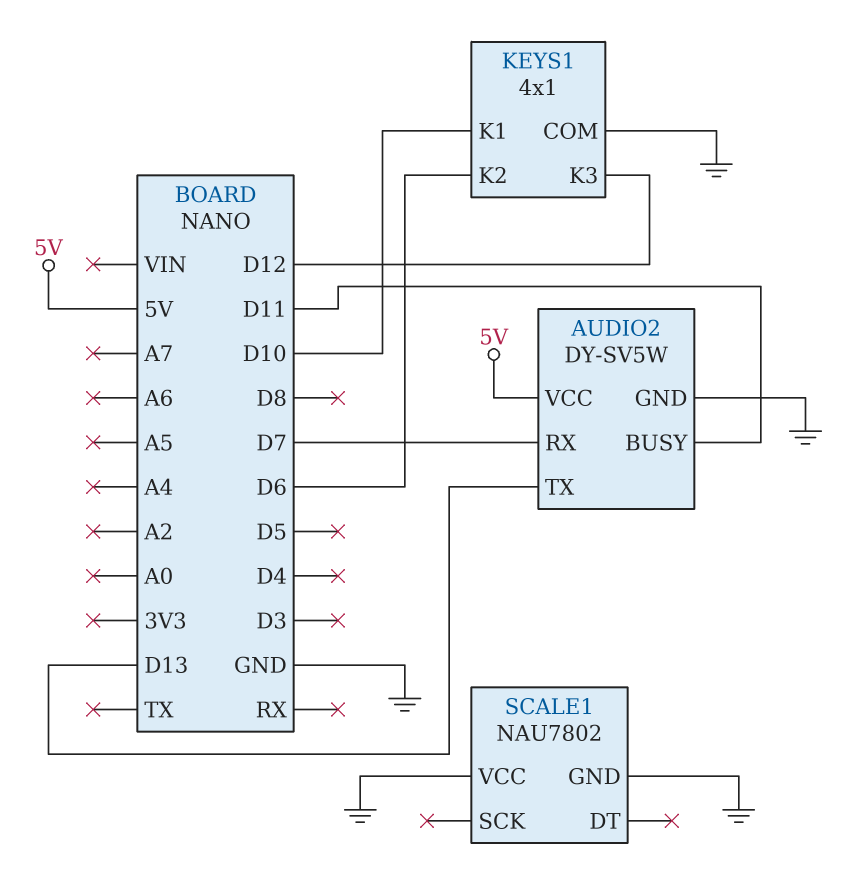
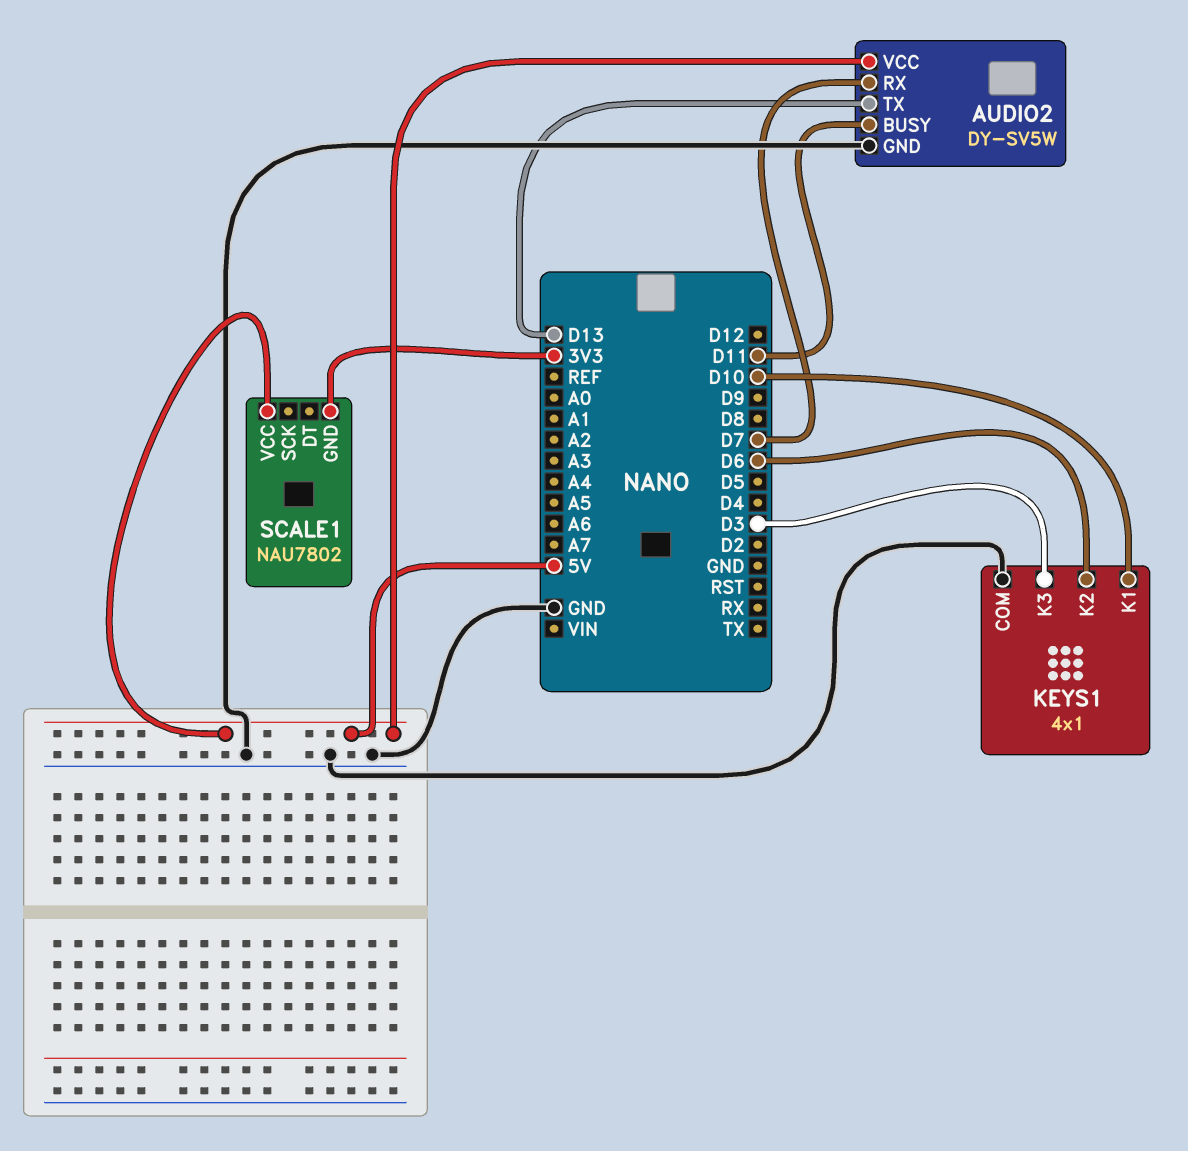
KEYS1 pin K3: D12 -> D3
SCALE1 pin GND: GND -> 3V3
SCALE1 pin VCC: GND -> 5V

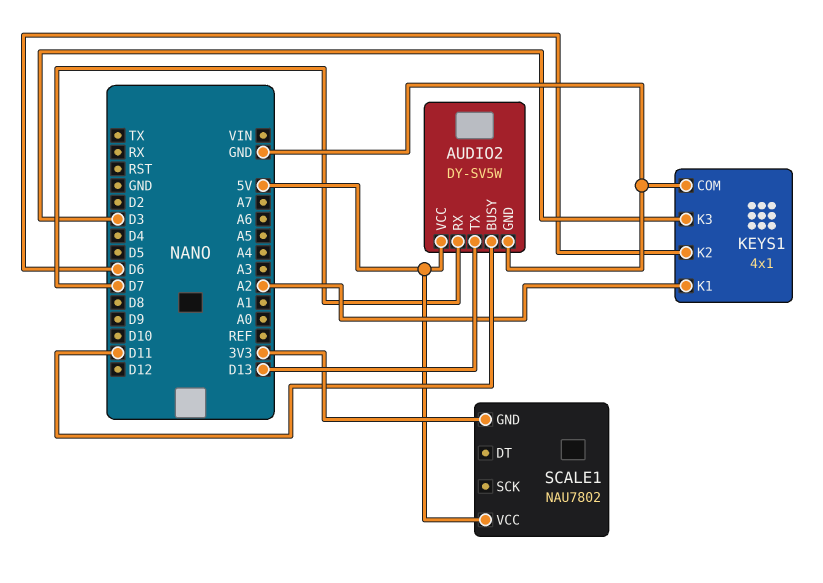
KEYS1 pin K1: D10 -> A2

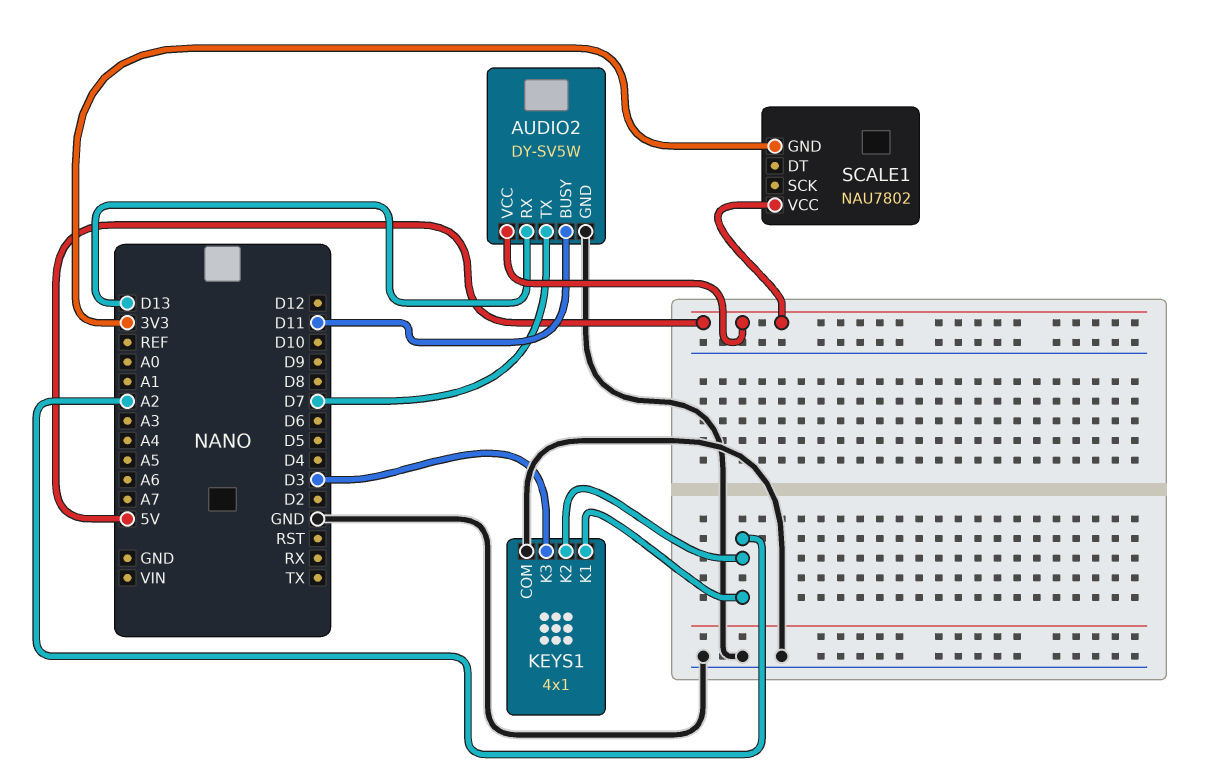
AUDIO2 pin RX: D7 -> D13
AUDIO2 pin TX: D13 -> D7
KEYS1 pin K2: D6 -> A2

